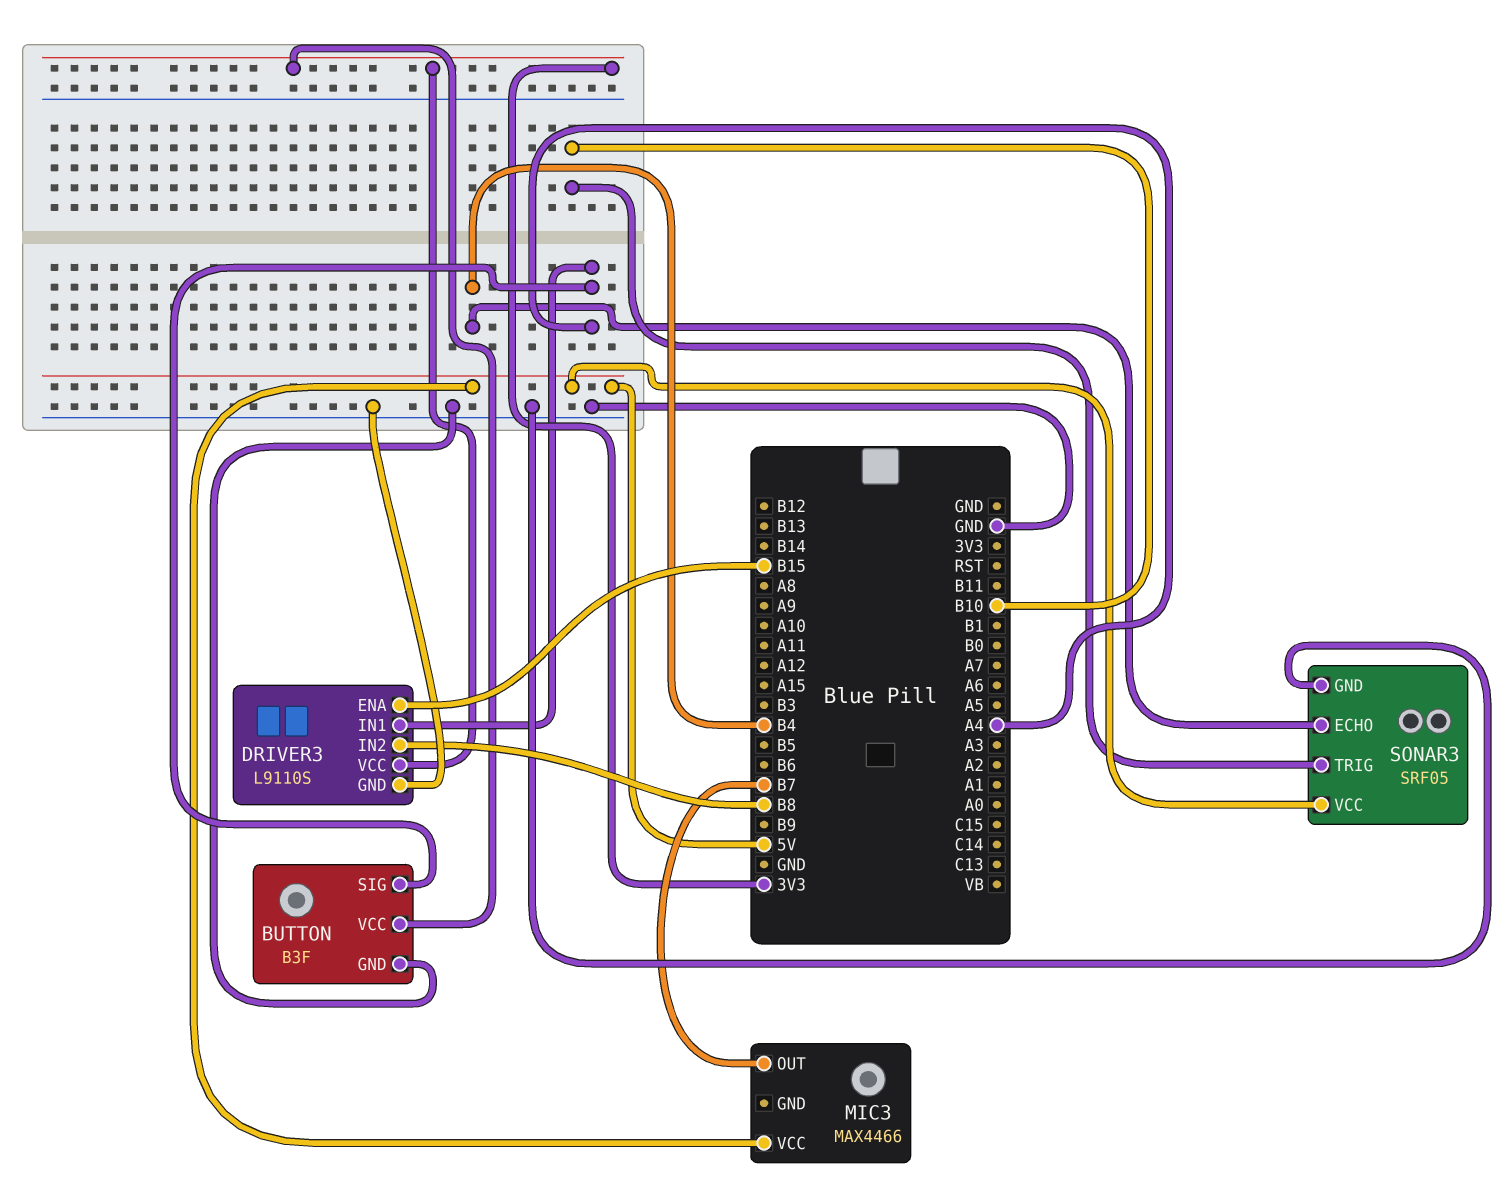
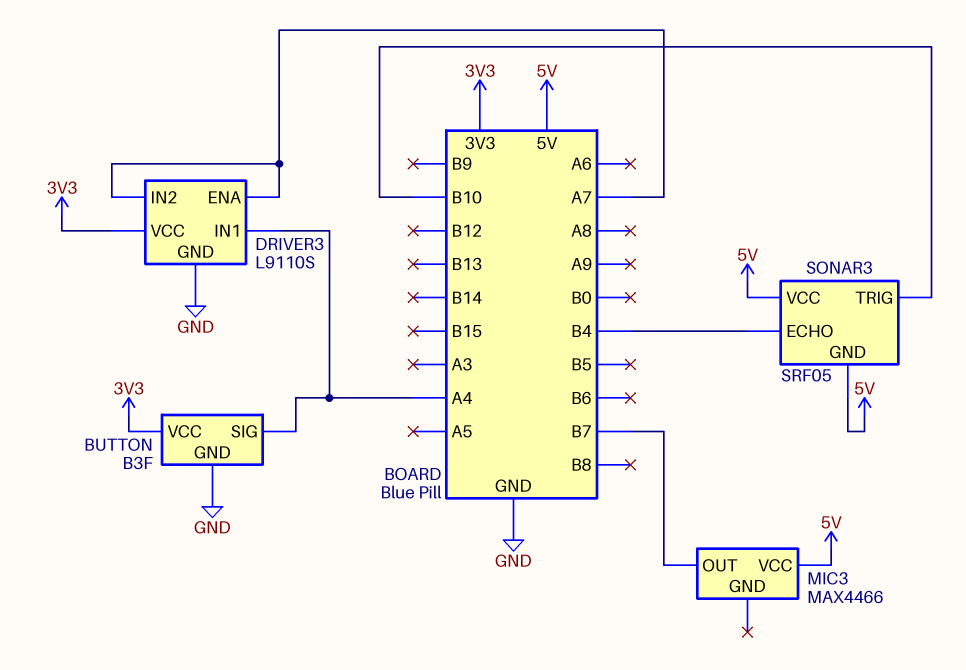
DRIVER3 pin ENA: B15 -> A7
DRIVER3 pin IN2: B8 -> A7
SONAR3 pin GND: GND -> 5V

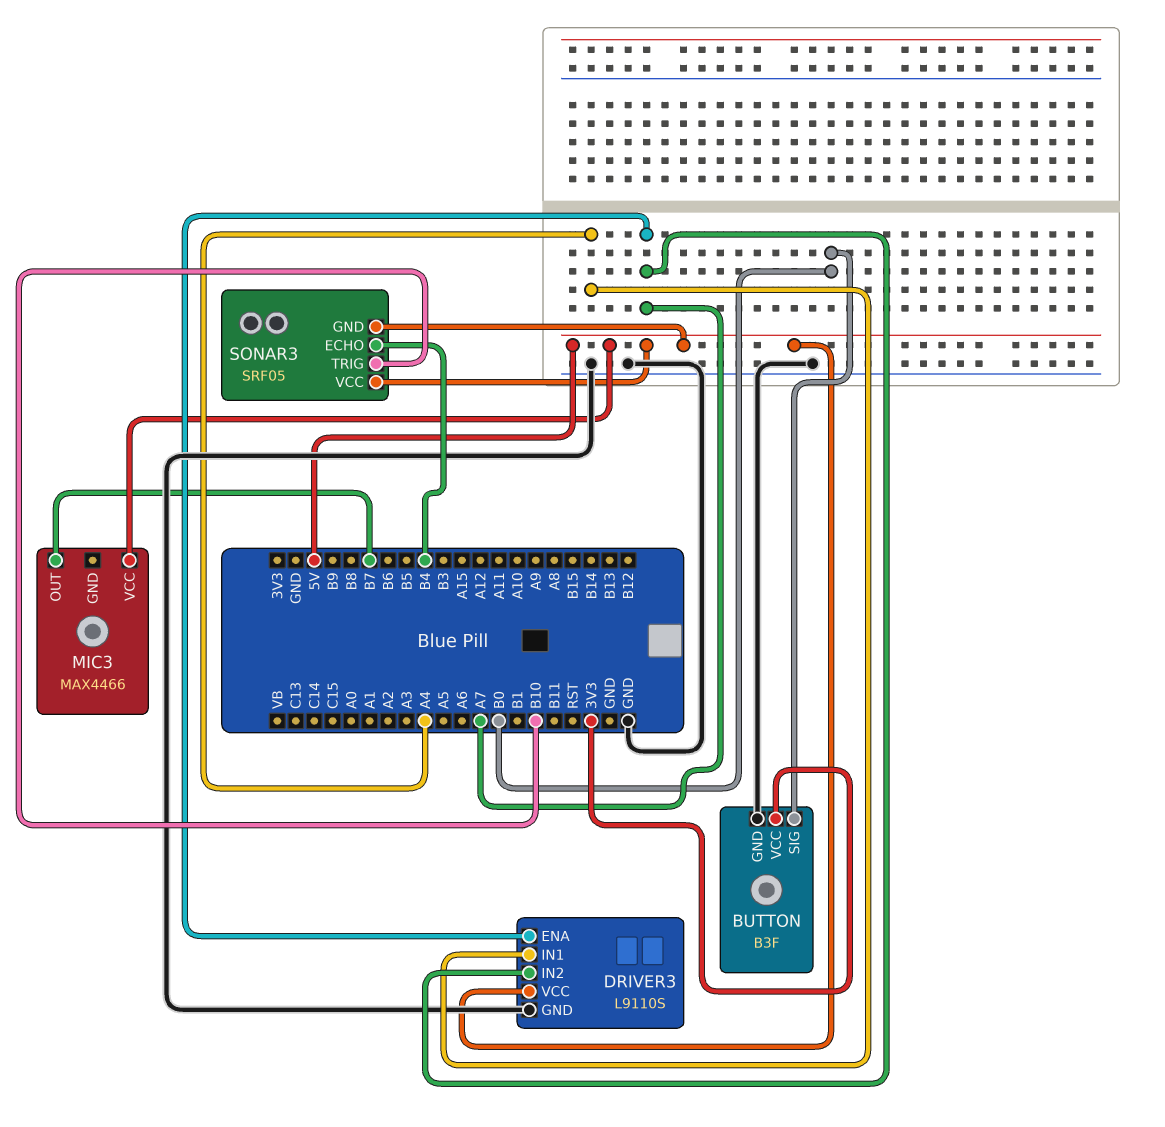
BUTTON pin SIG: A4 -> B0
DRIVER3 pin VCC: 3V3 -> 5V

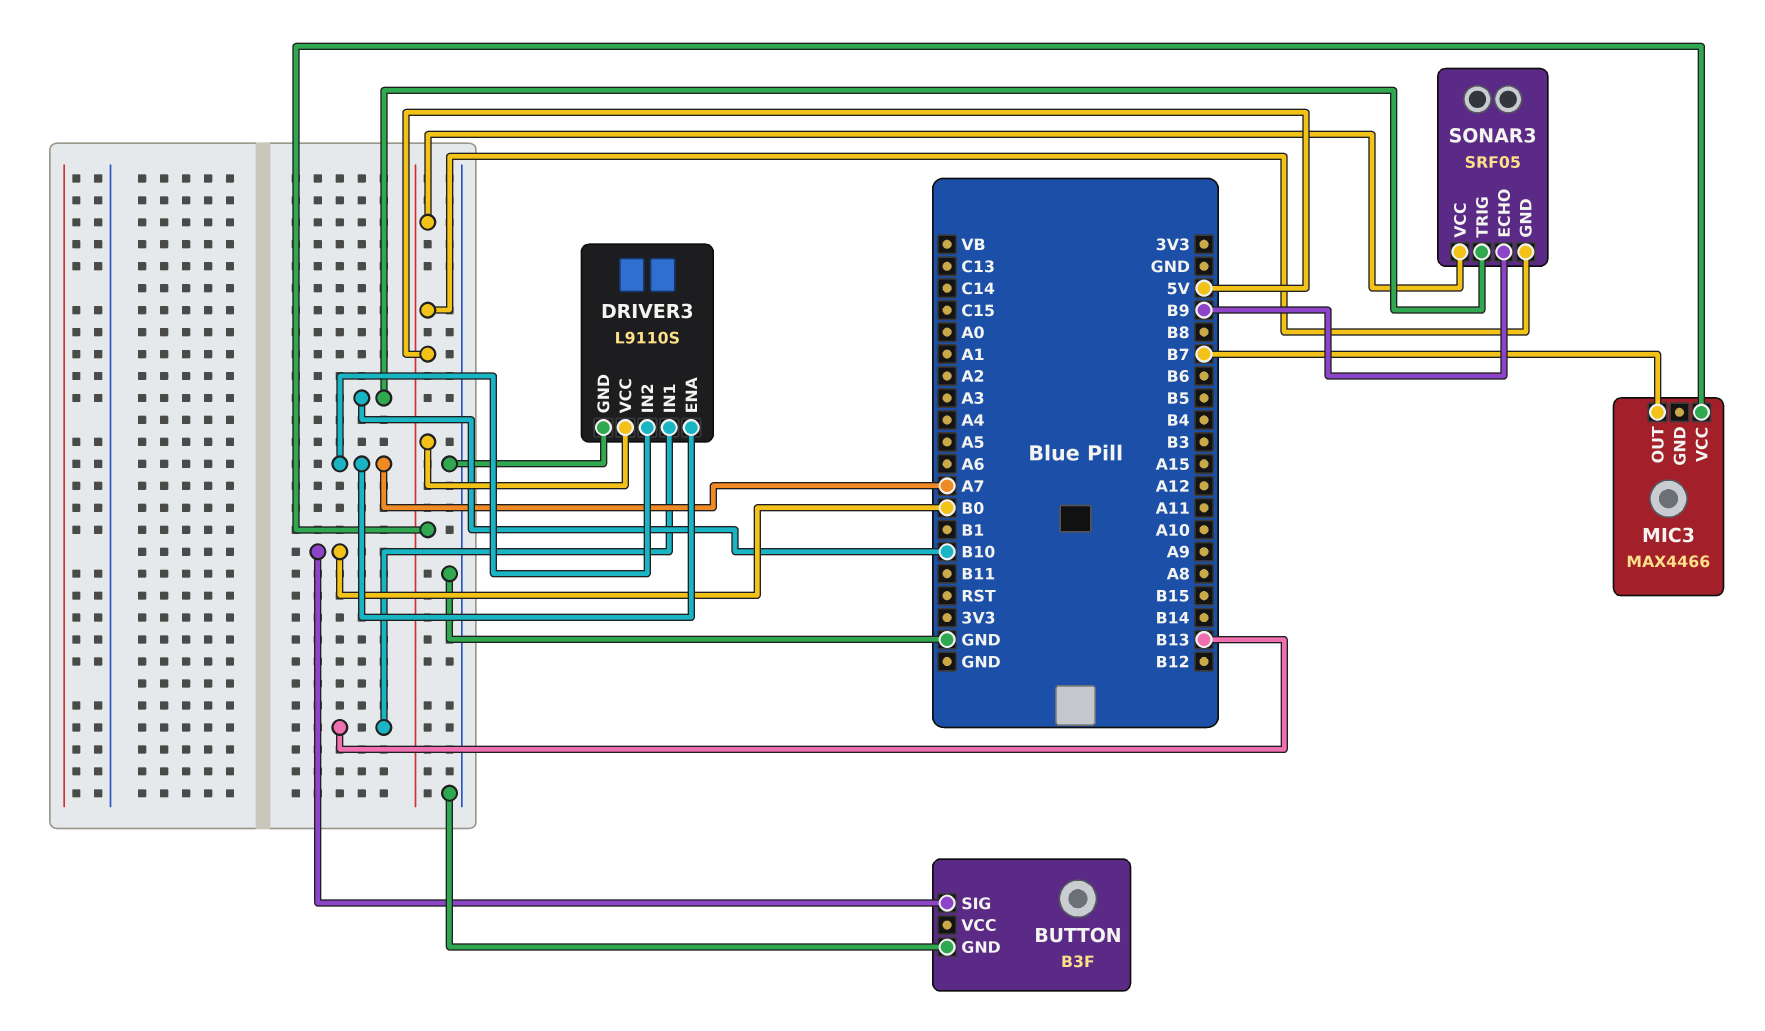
BUTTON pin VCC: 3V3 -> none
DRIVER3 pin IN1: A4 -> B13
SONAR3 pin ECHO: B4 -> B9

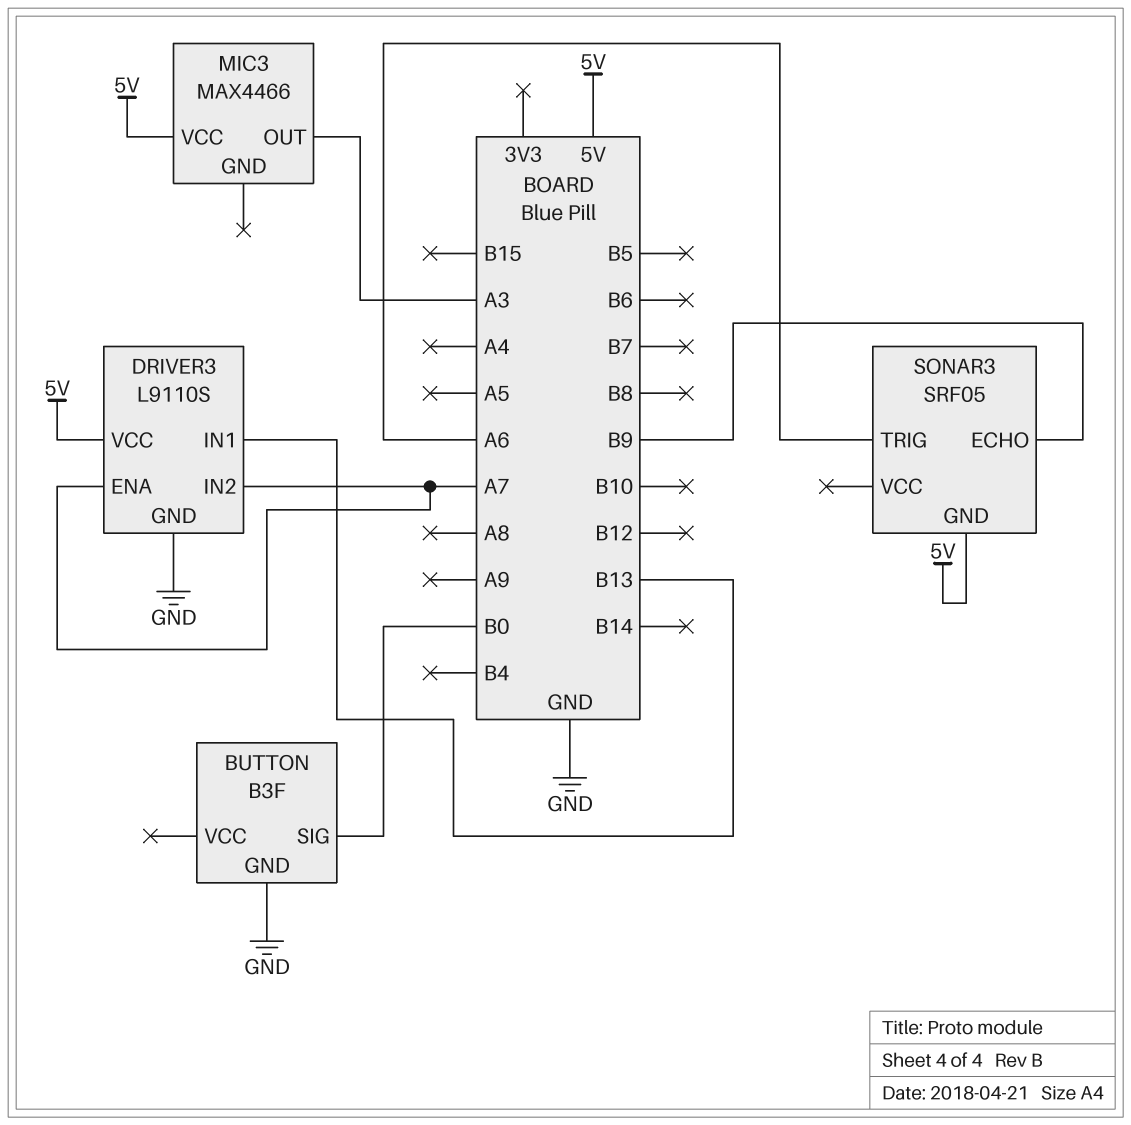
MIC3 pin OUT: B7 -> A3
SONAR3 pin TRIG: B10 -> A6
SONAR3 pin VCC: 5V -> none

